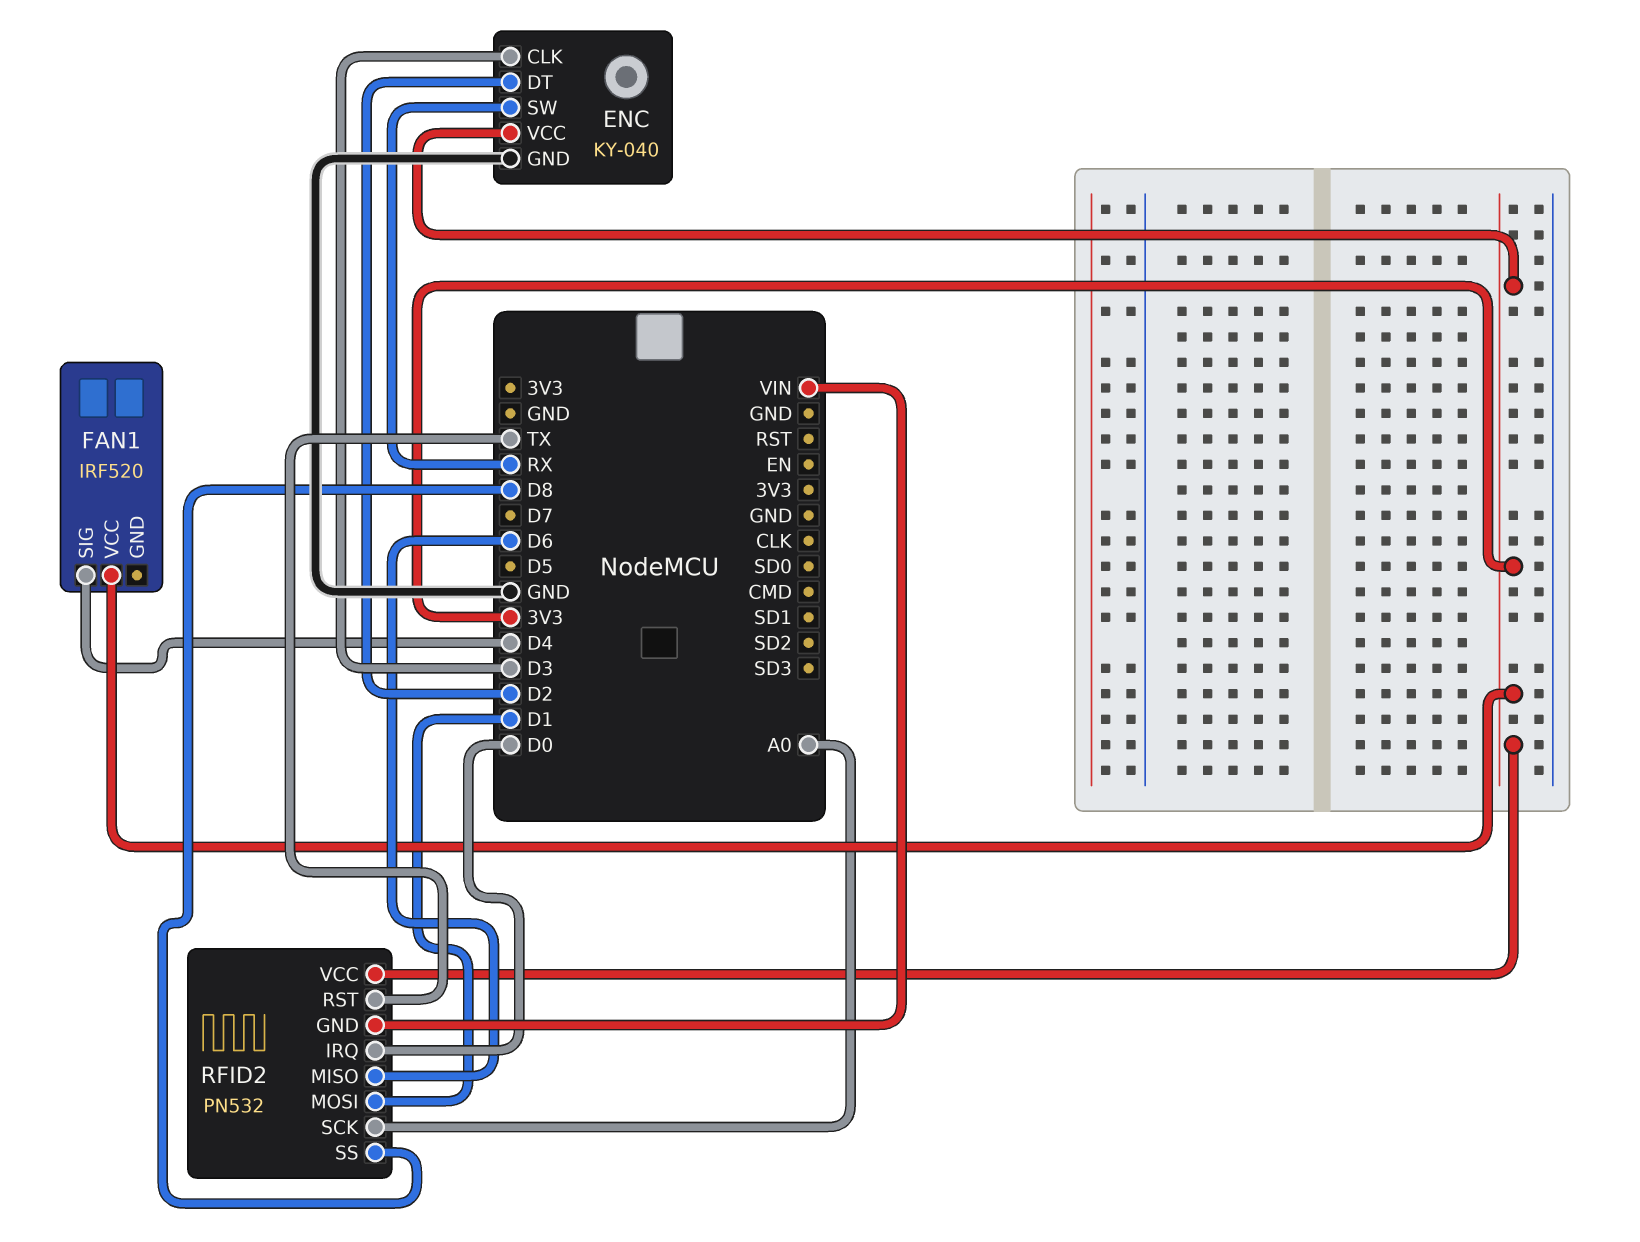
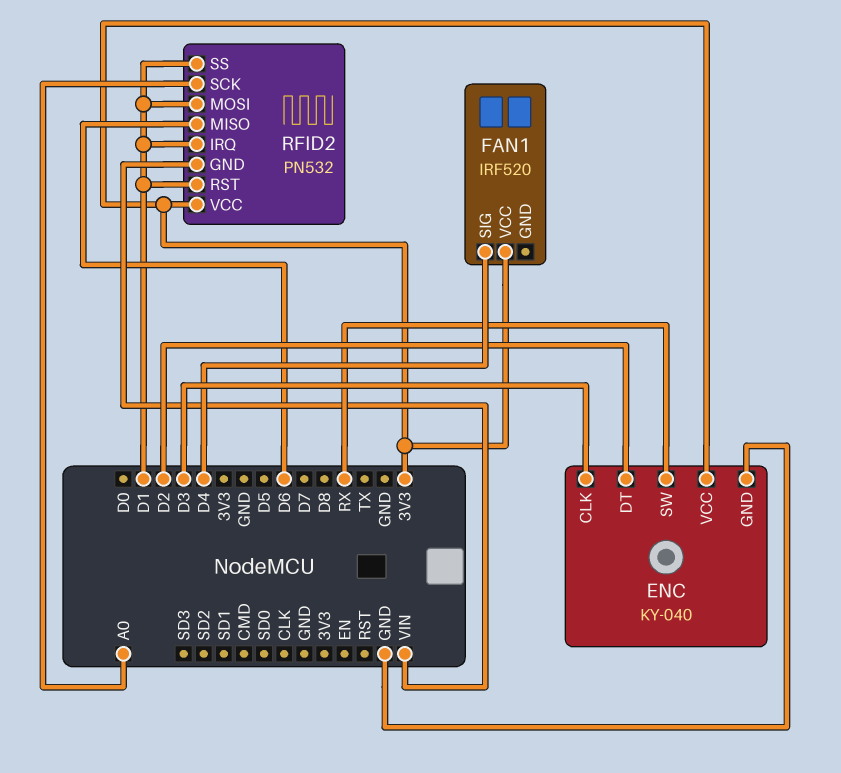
RFID2 pin IRQ: D0 -> D1
RFID2 pin RST: TX -> D1
RFID2 pin SS: D8 -> D1

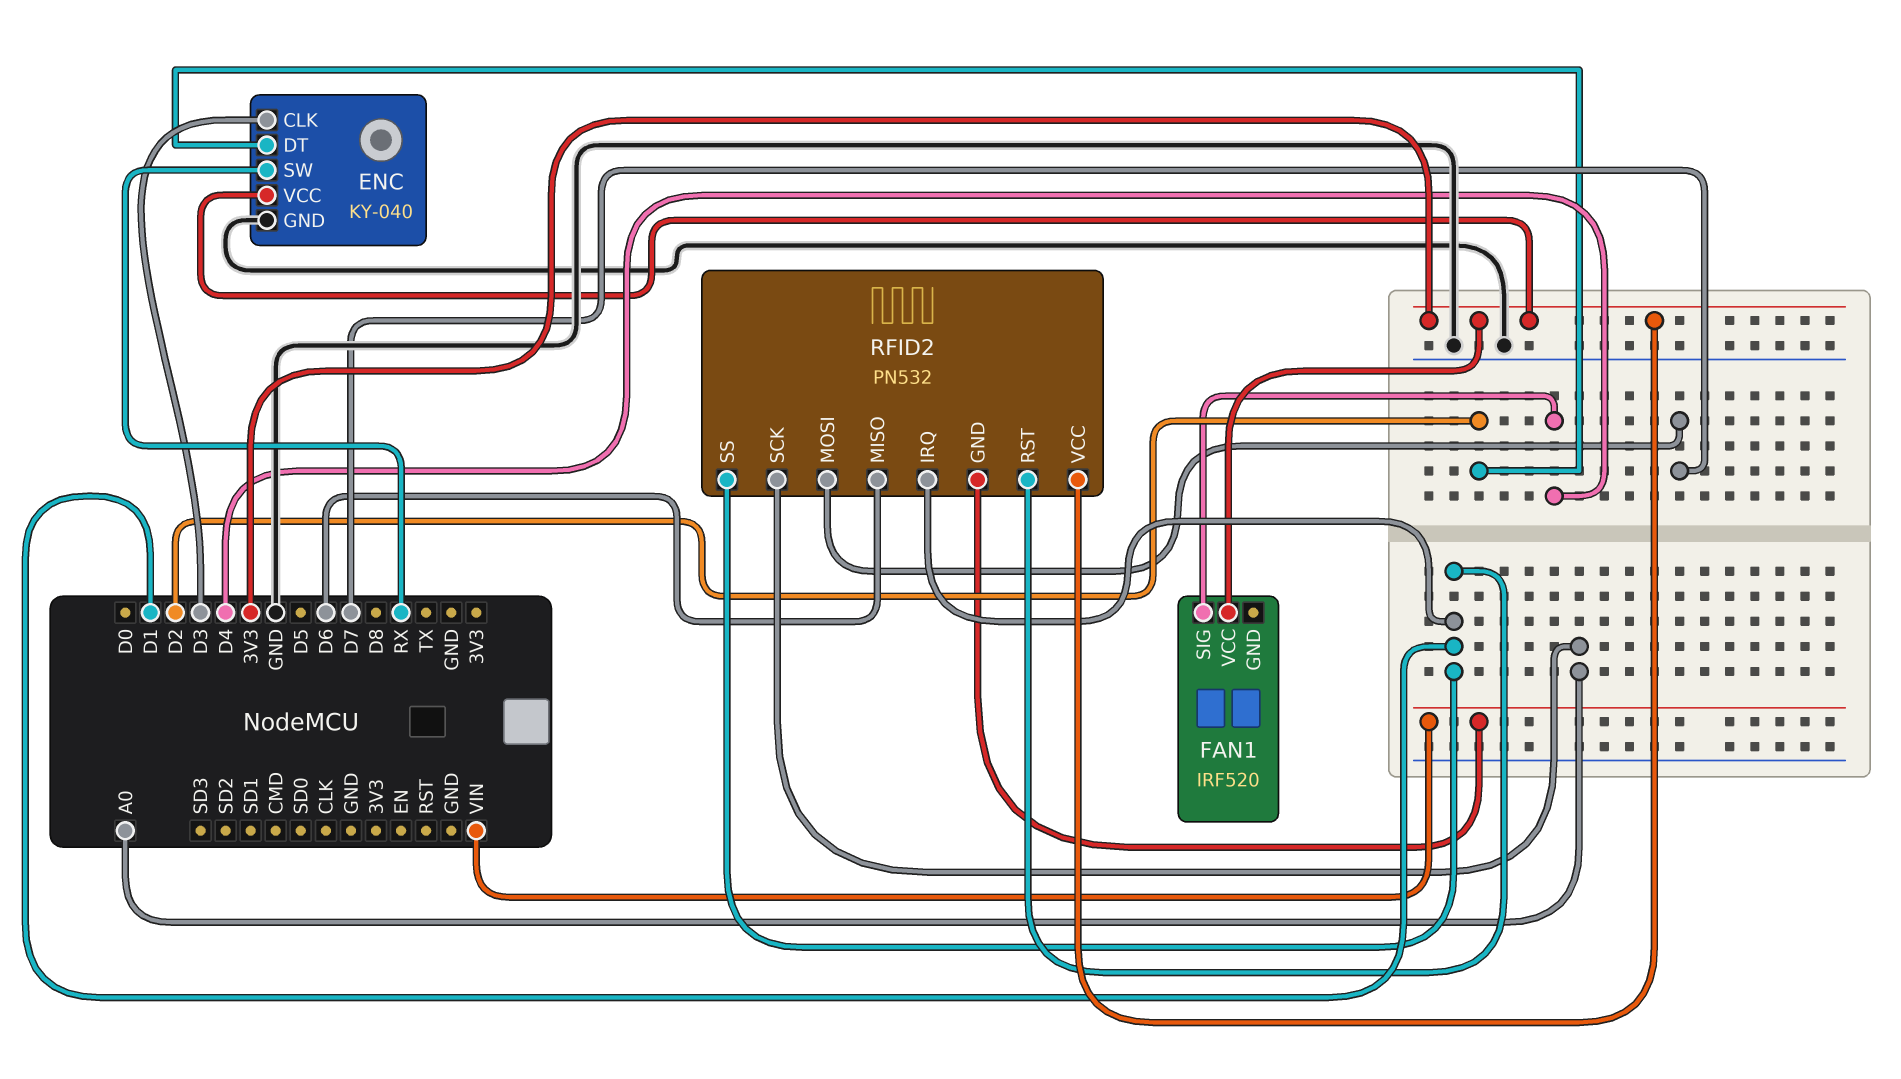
RFID2 pin MOSI: D1 -> D7

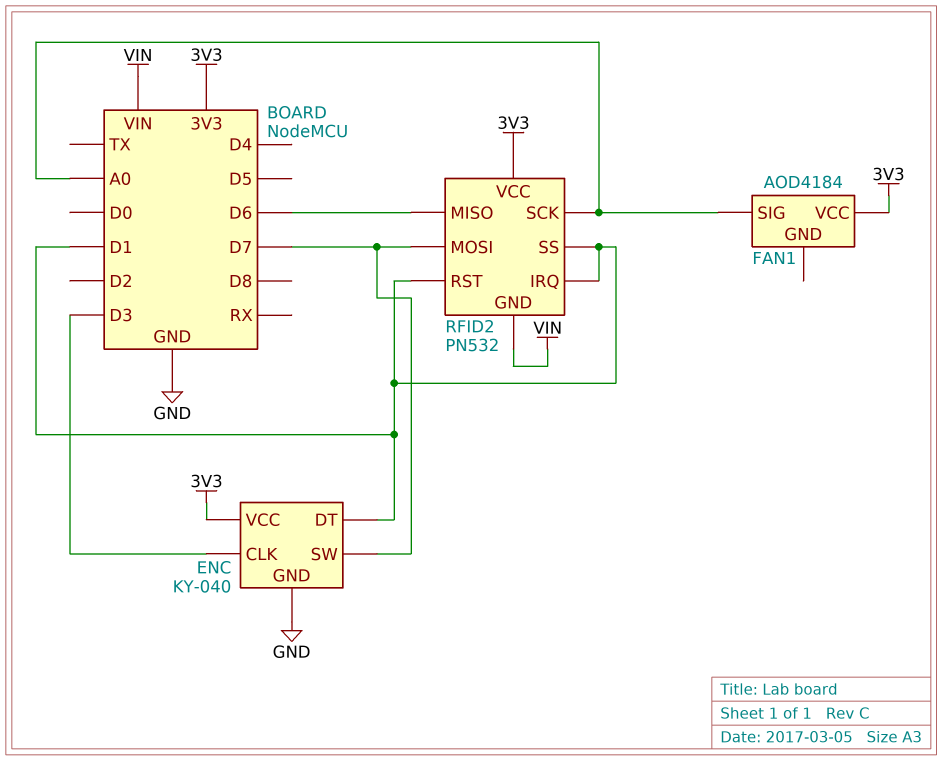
ENC pin DT: D2 -> D1
ENC pin SW: RX -> D7
FAN1: IRF520 -> AOD4184
FAN1 pin SIG: D4 -> A0

